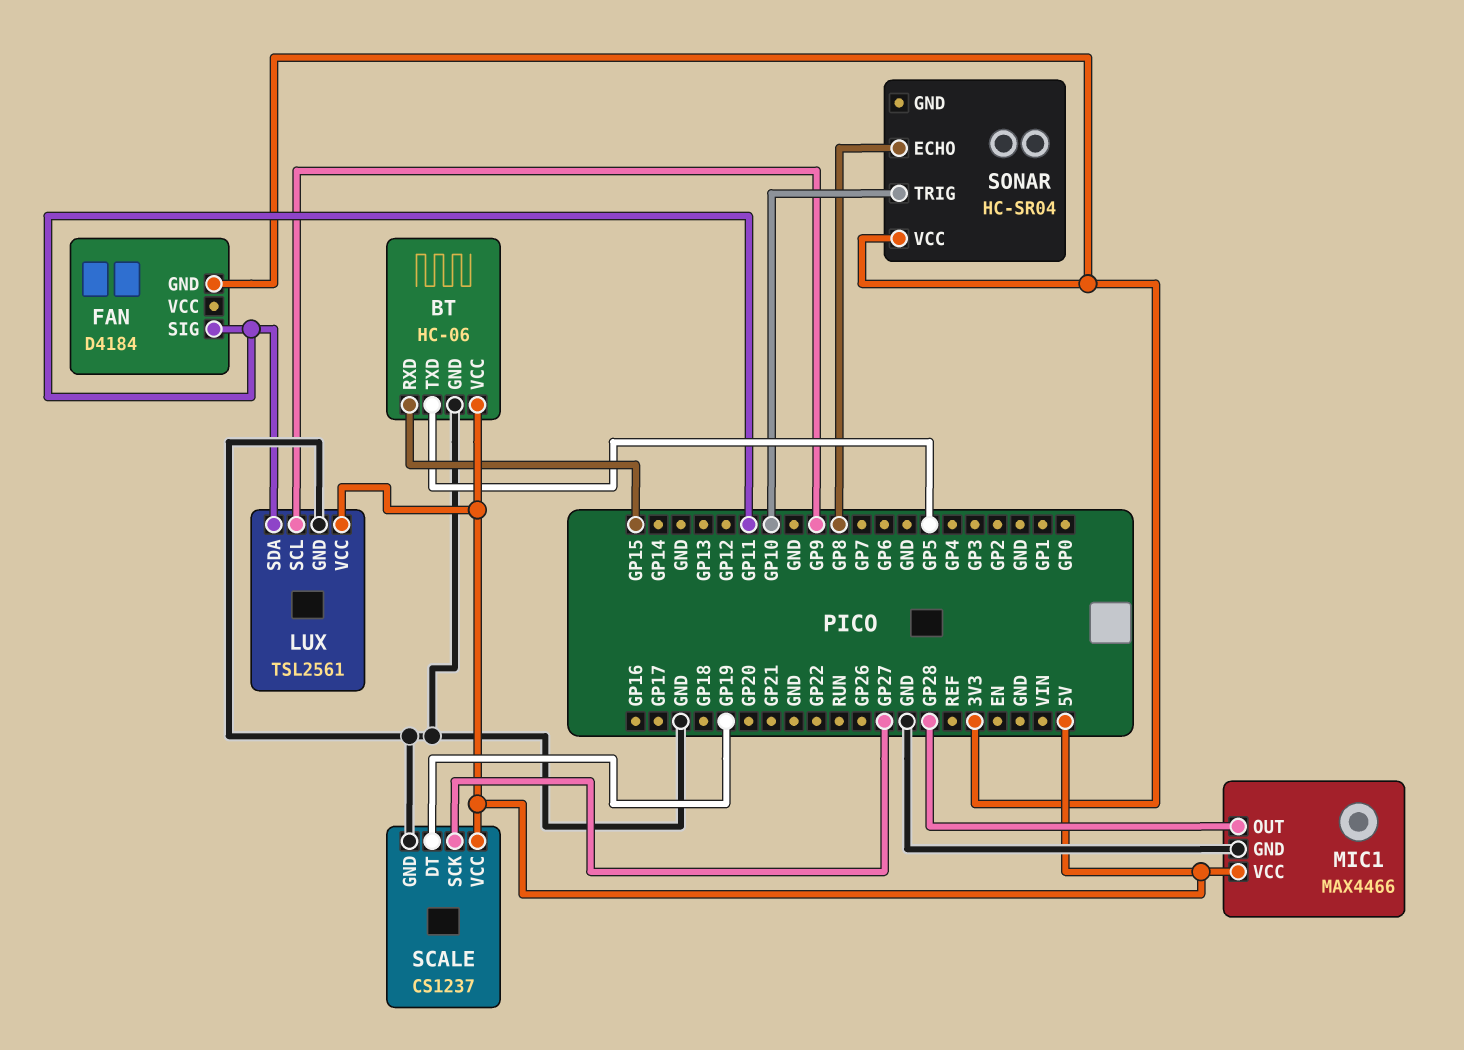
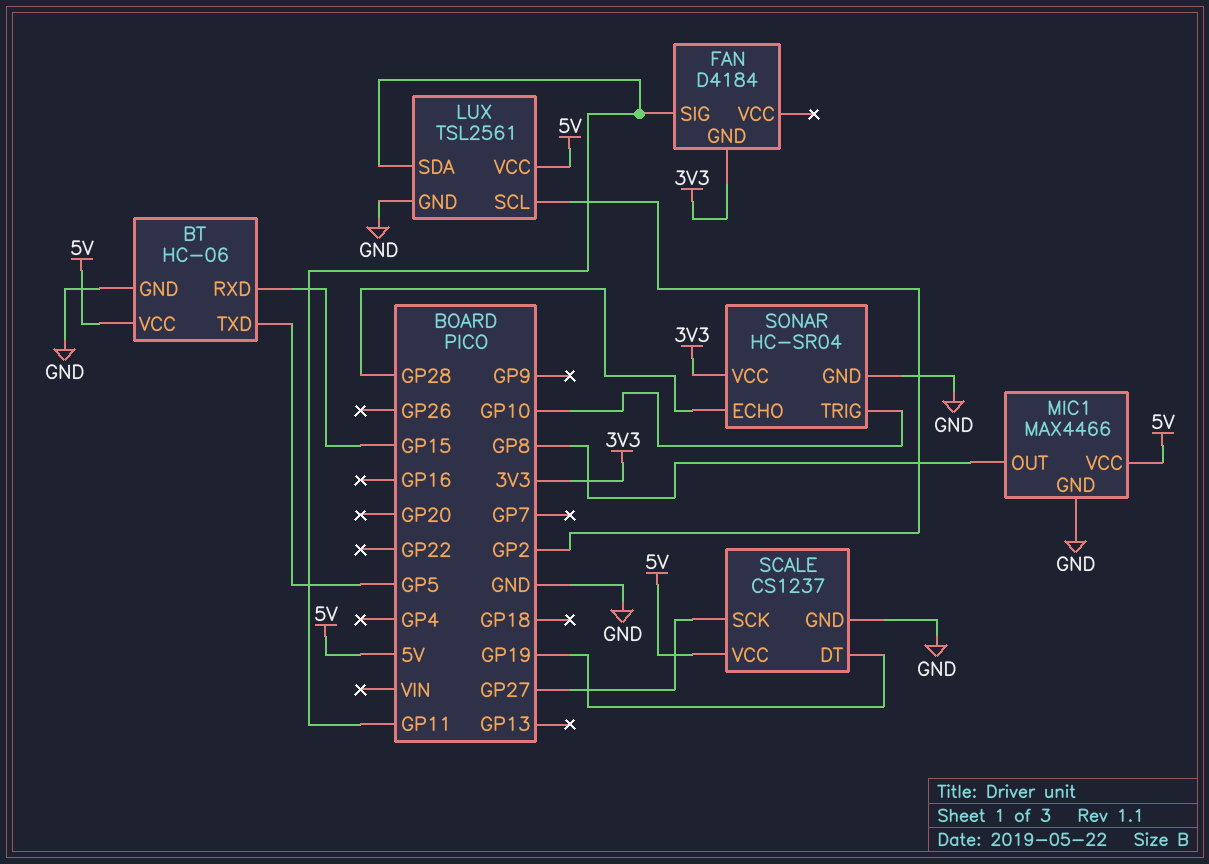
LUX pin SCL: GP9 -> GP2
MIC1 pin OUT: GP28 -> GP8
SONAR pin ECHO: GP8 -> GP28
SONAR pin GND: none -> GND

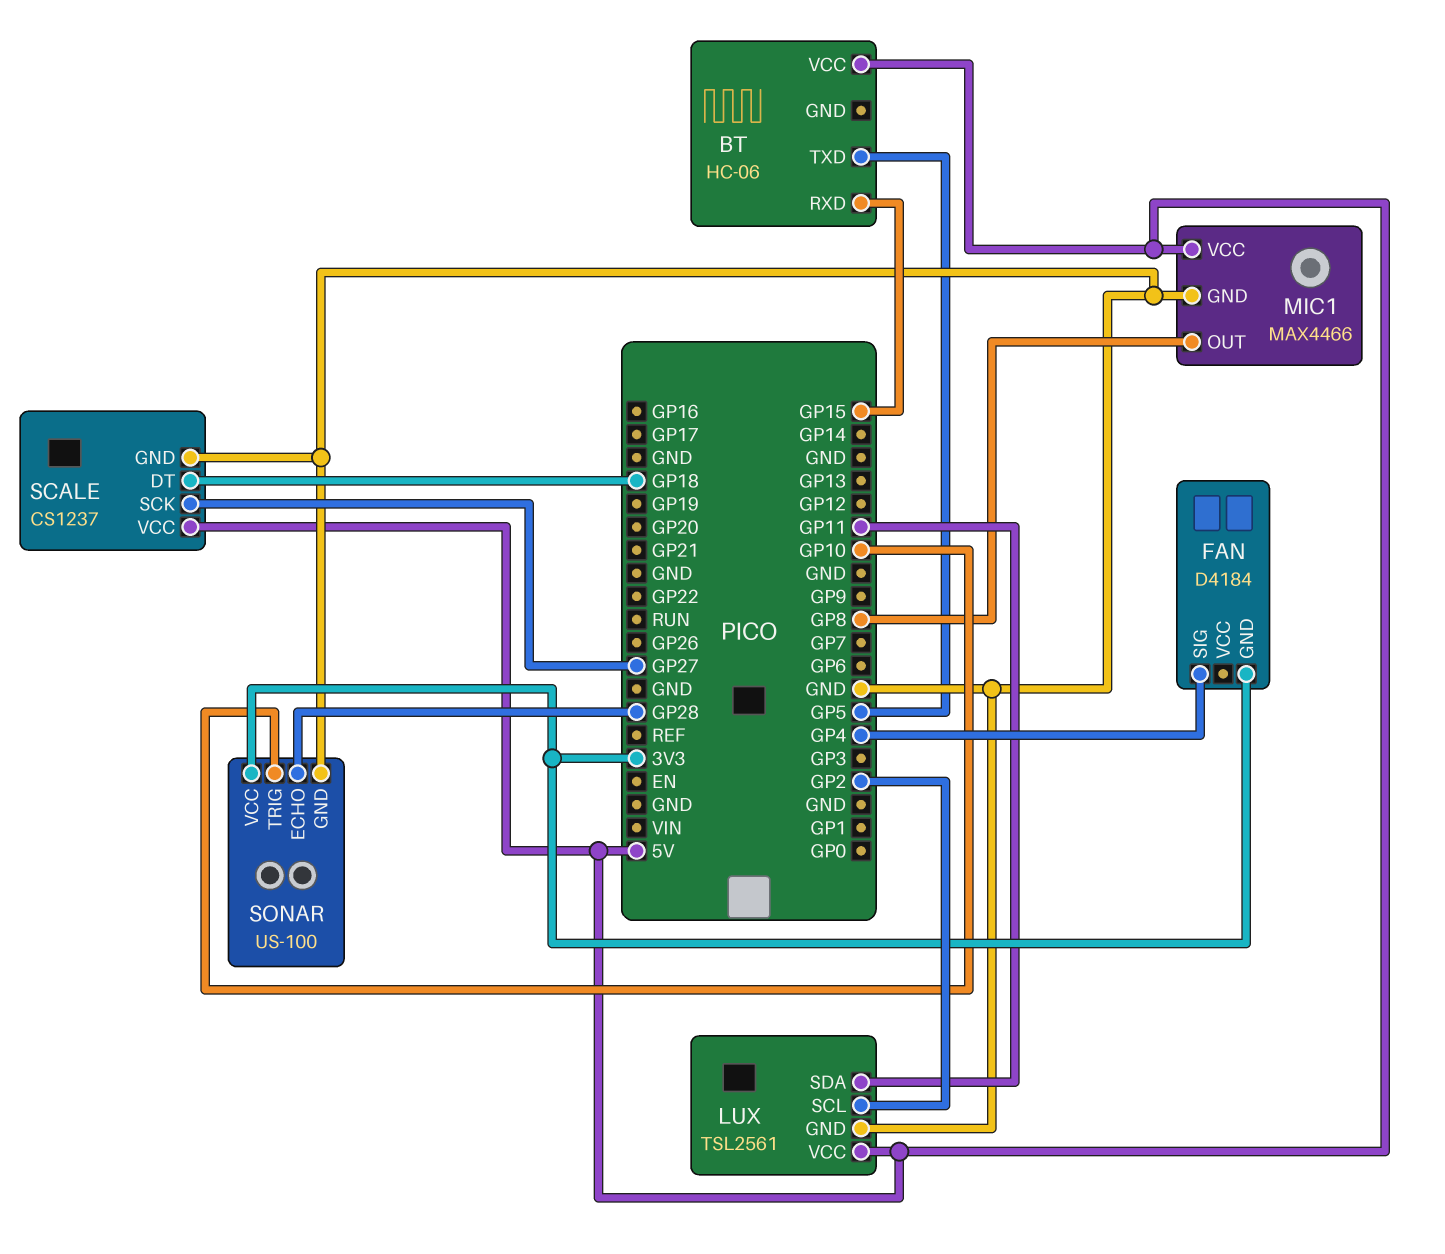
BT pin GND: GND -> none
FAN pin SIG: GP11 -> GP4
SCALE pin DT: GP19 -> GP18
SONAR: HC-SR04 -> US-100

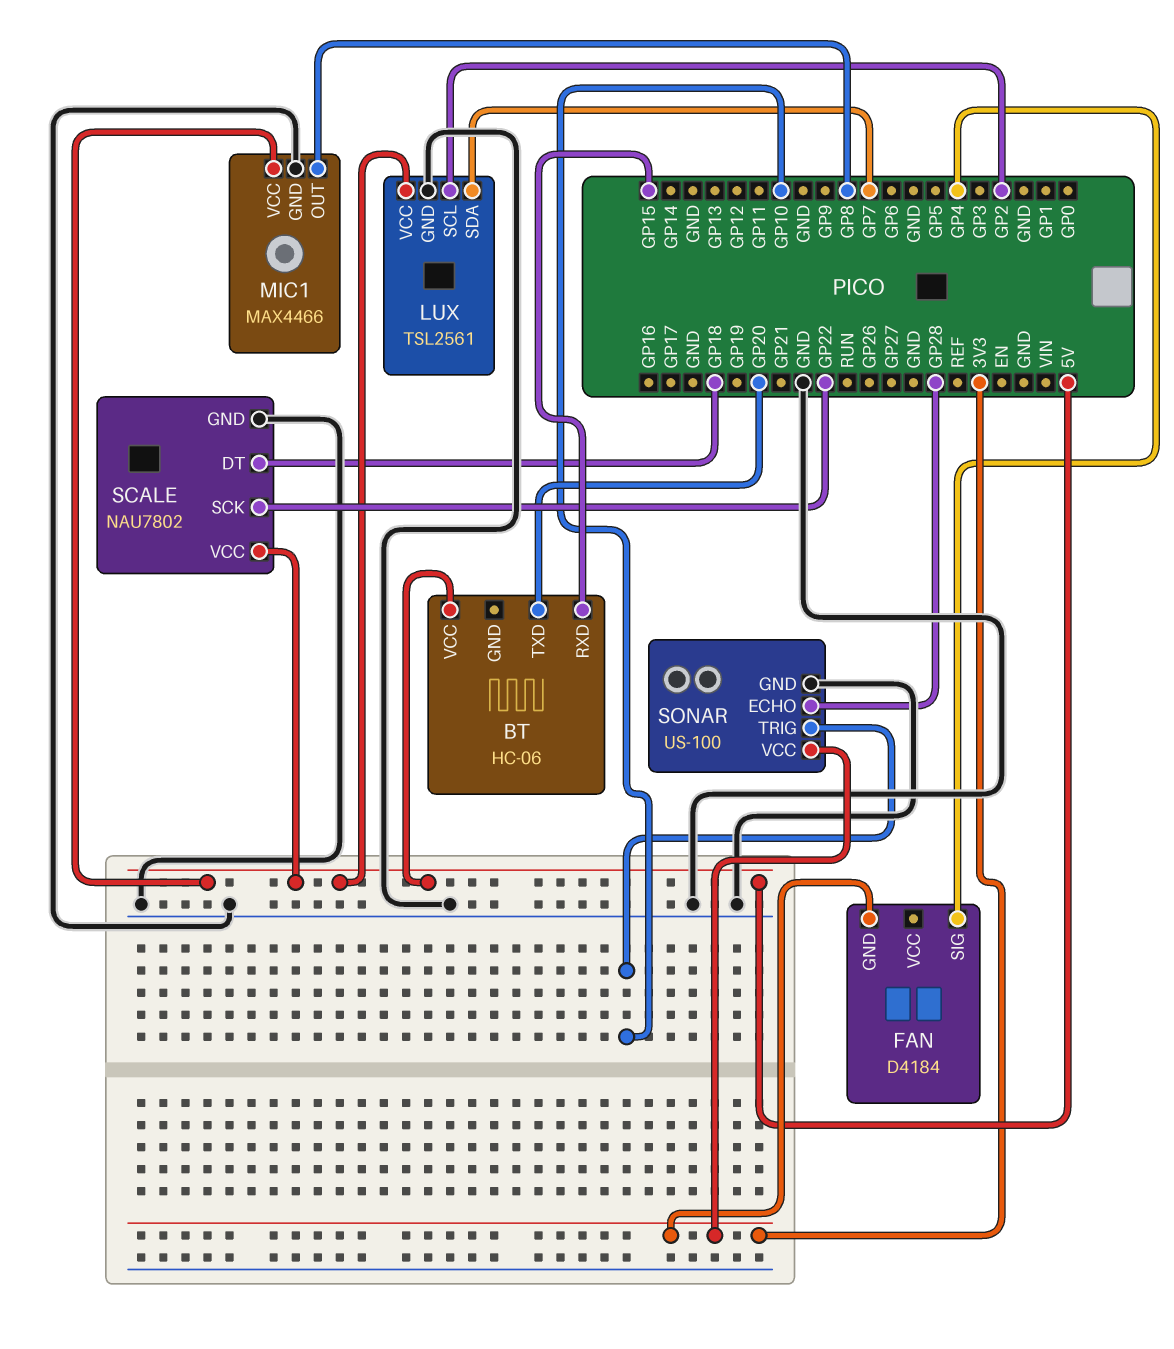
BT pin TXD: GP5 -> GP20
LUX pin SDA: GP11 -> GP7
SCALE: CS1237 -> NAU7802
SCALE pin SCK: GP27 -> GP22

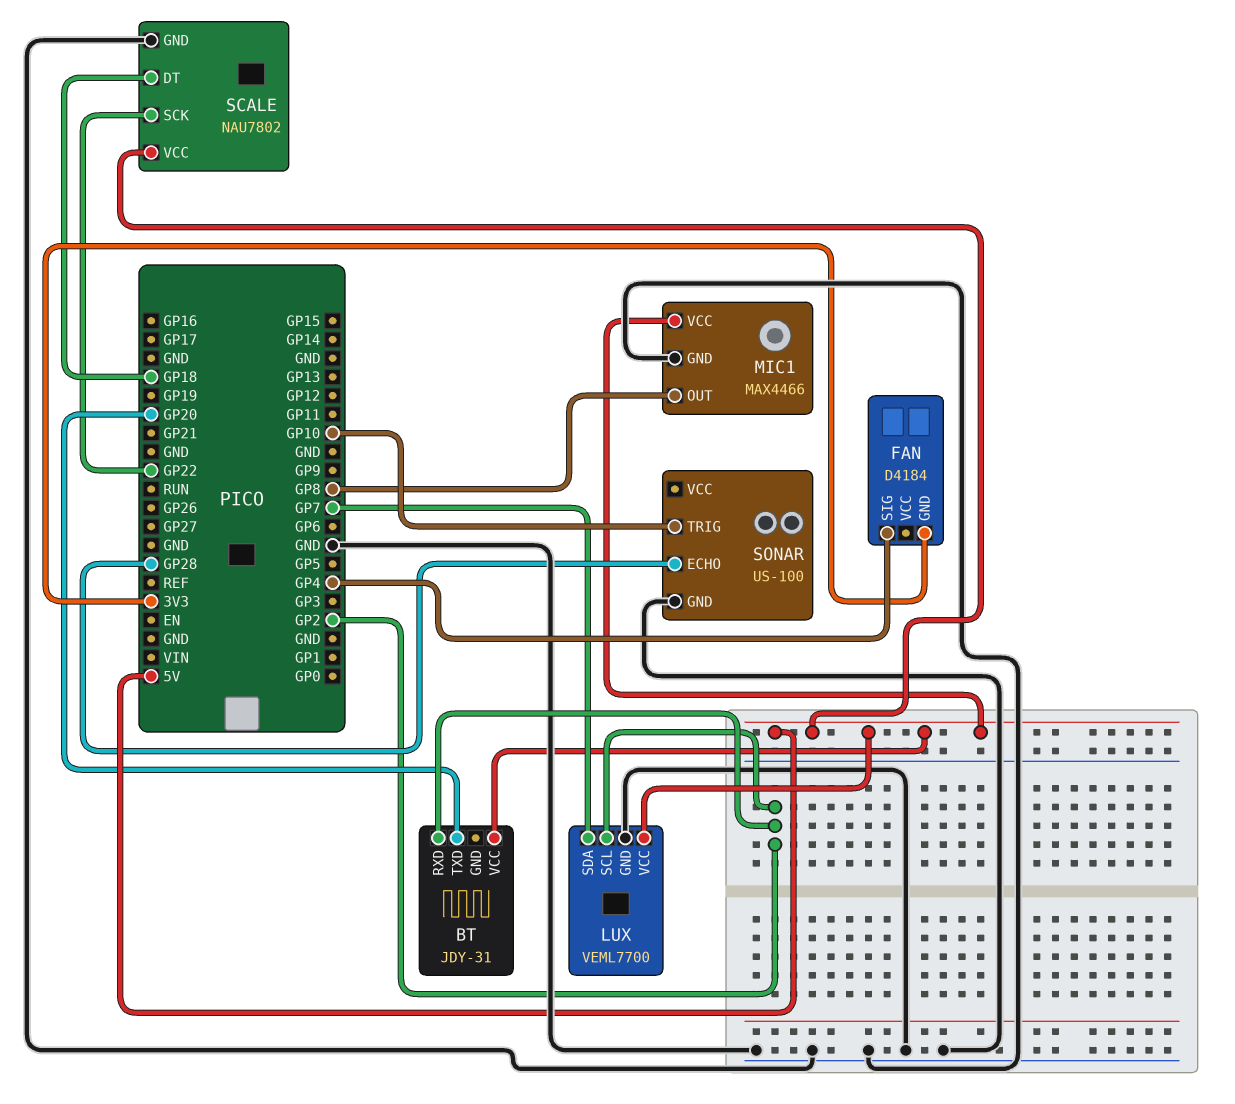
BT: HC-06 -> JDY-31
BT pin RXD: GP15 -> GP2
LUX: TSL2561 -> VEML7700
SONAR pin VCC: 3V3 -> none

